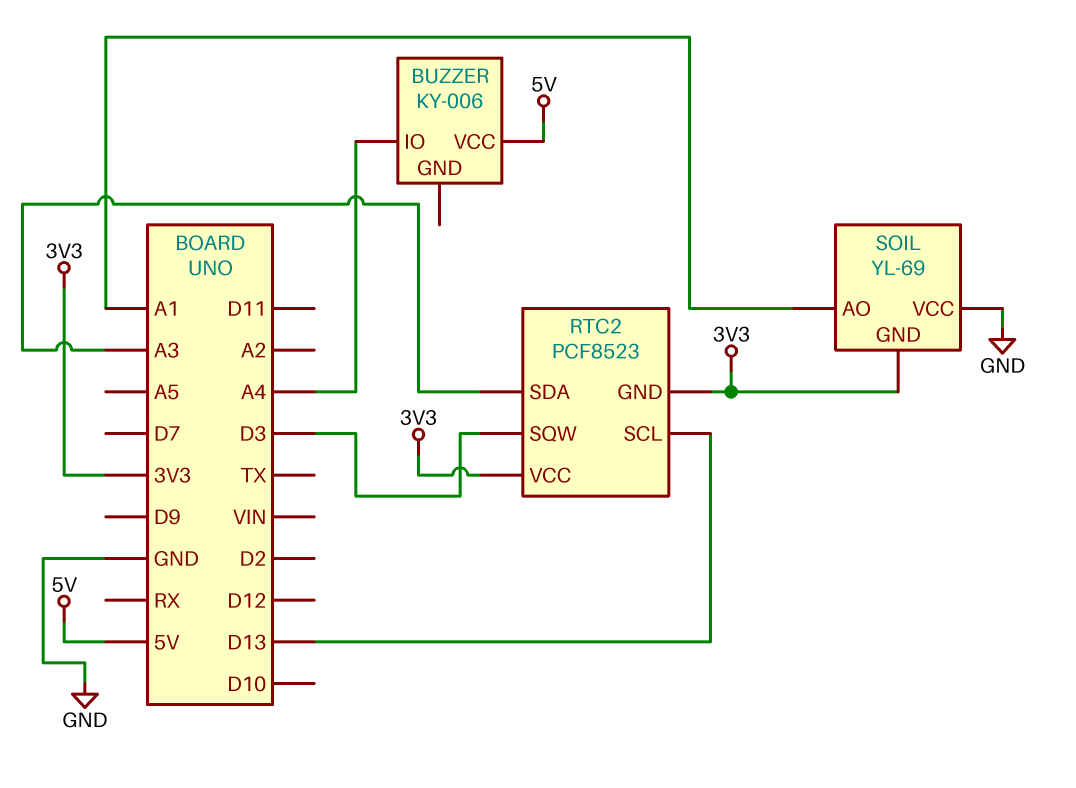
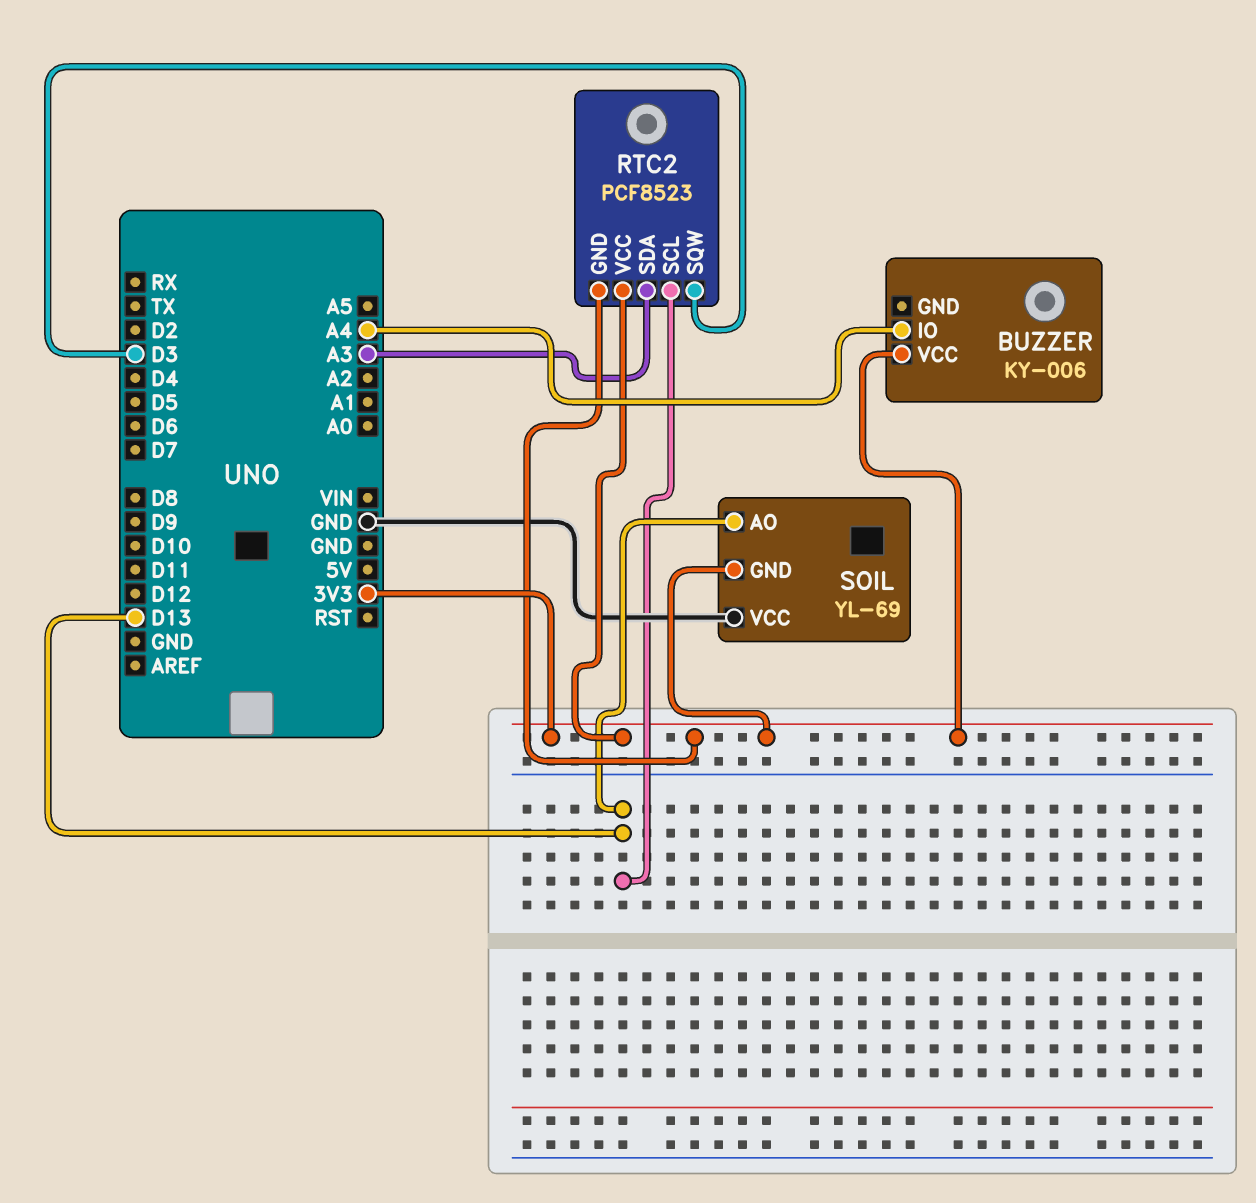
BUZZER pin VCC: 5V -> 3V3
SOIL pin AO: A1 -> D13

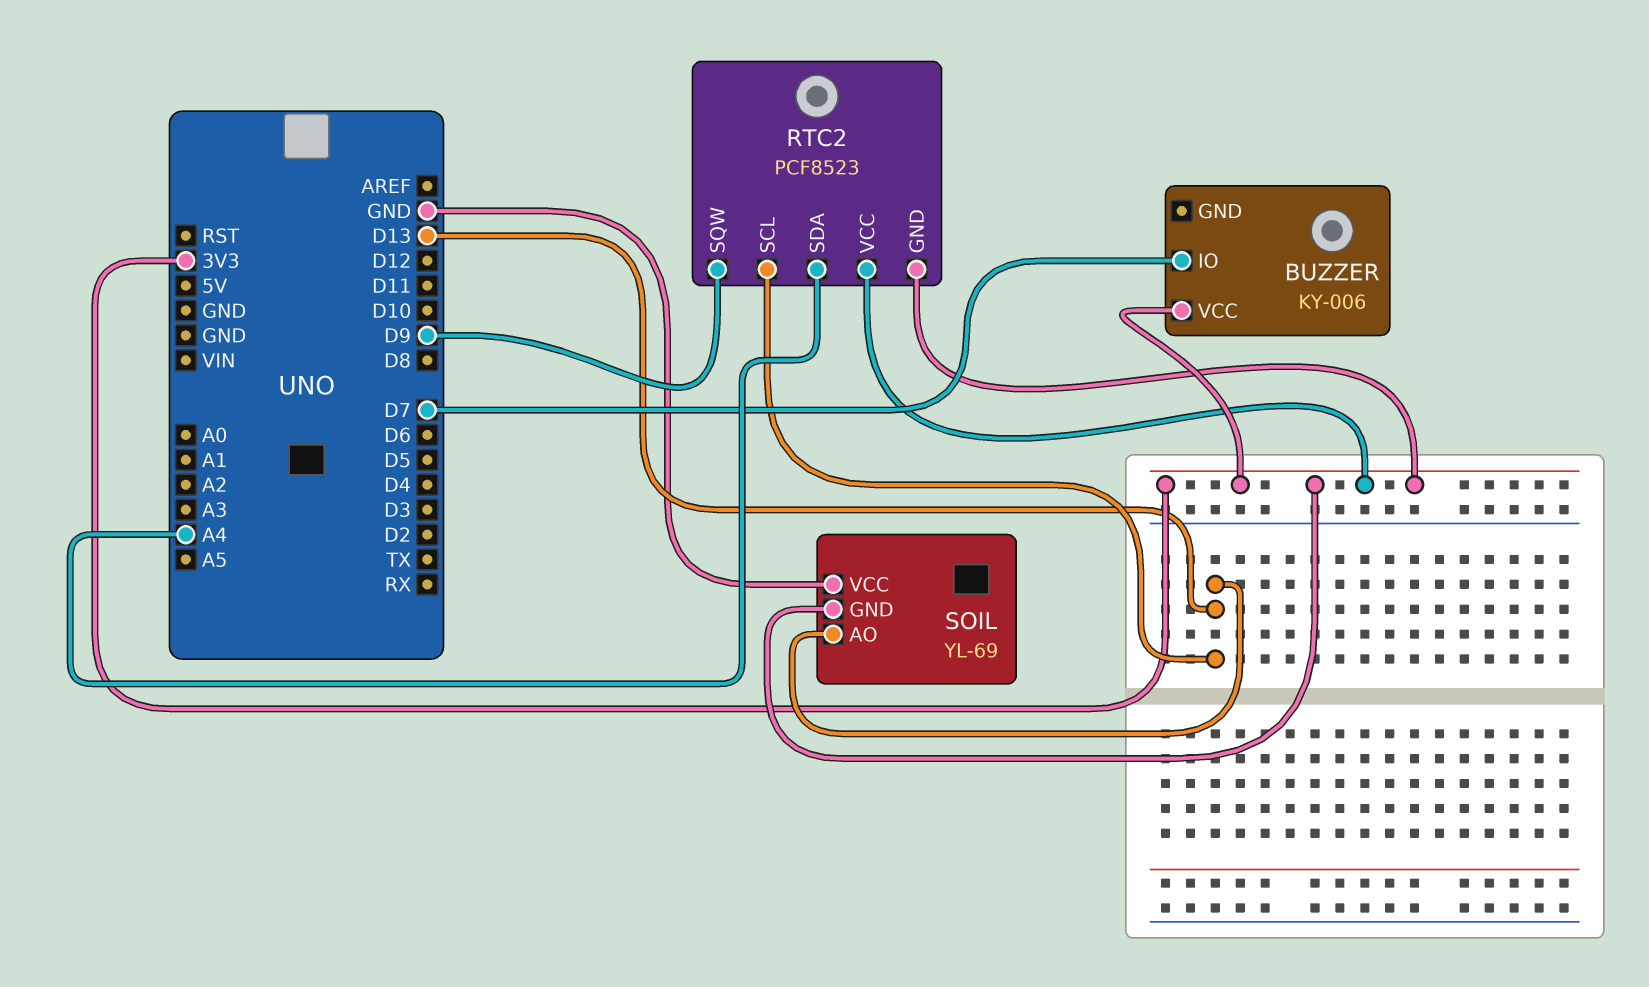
BUZZER pin IO: A4 -> D7
RTC2 pin SDA: A3 -> A4
RTC2 pin SQW: D3 -> D9

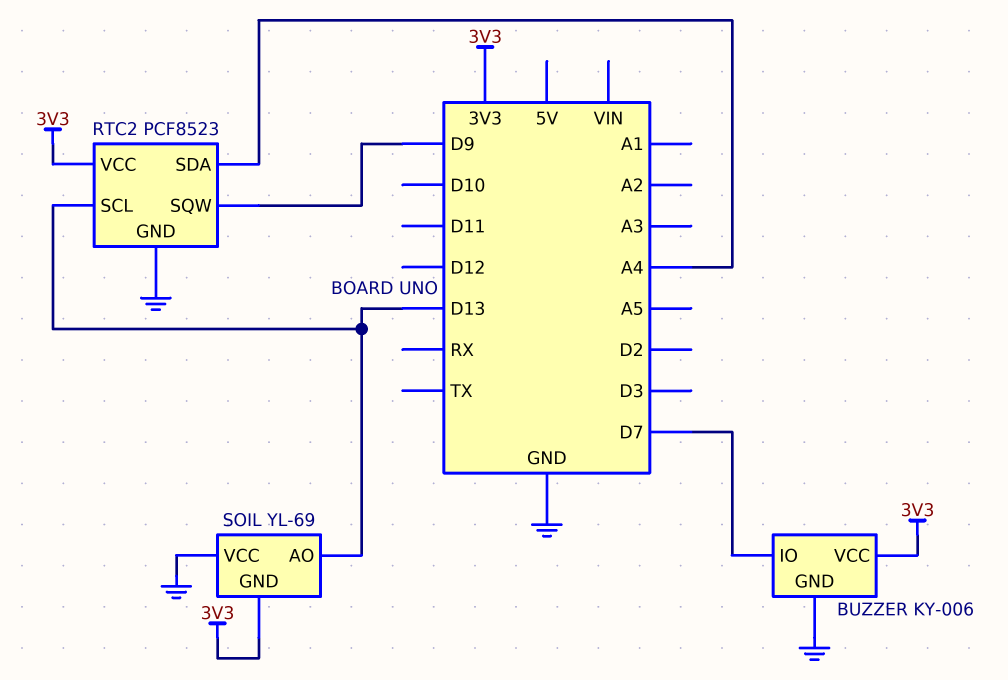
BUZZER pin GND: none -> GND
RTC2 pin GND: 3V3 -> GND

